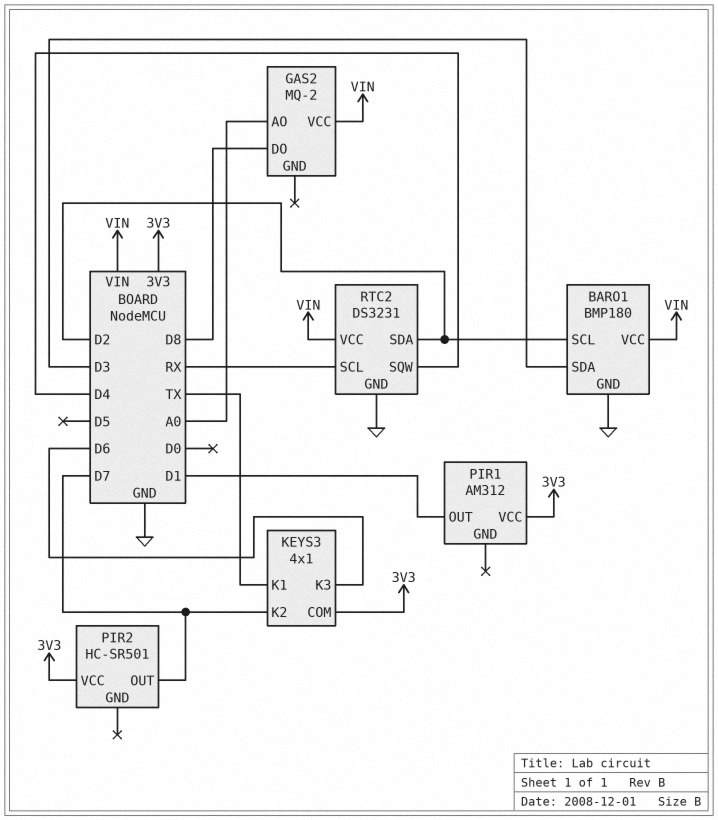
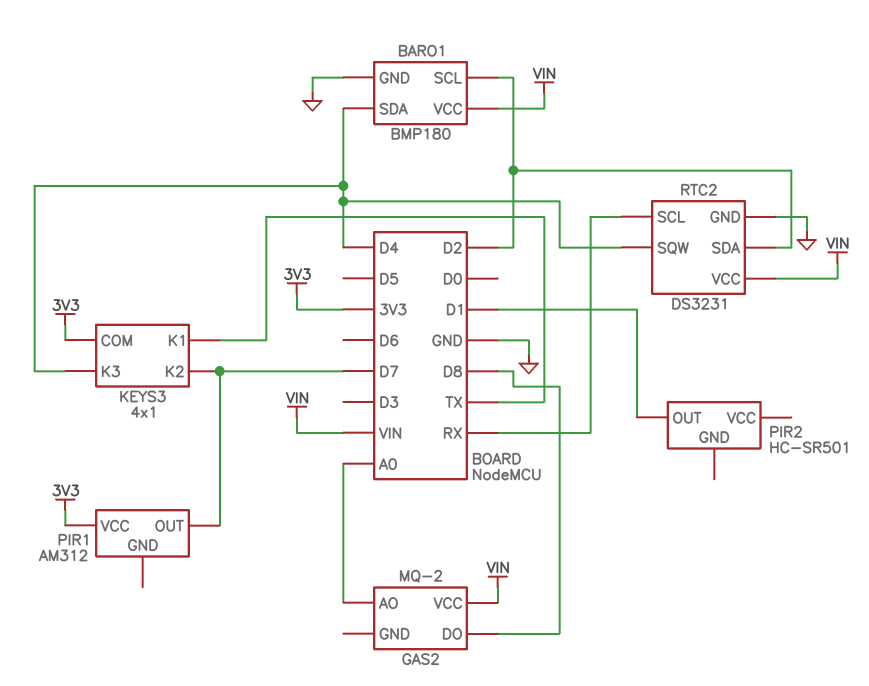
BARO1 pin SDA: D3 -> D4
KEYS3 pin K3: D6 -> D4
PIR1 pin OUT: D1 -> D7
PIR2 pin OUT: D7 -> D1
PIR2 pin VCC: 3V3 -> none

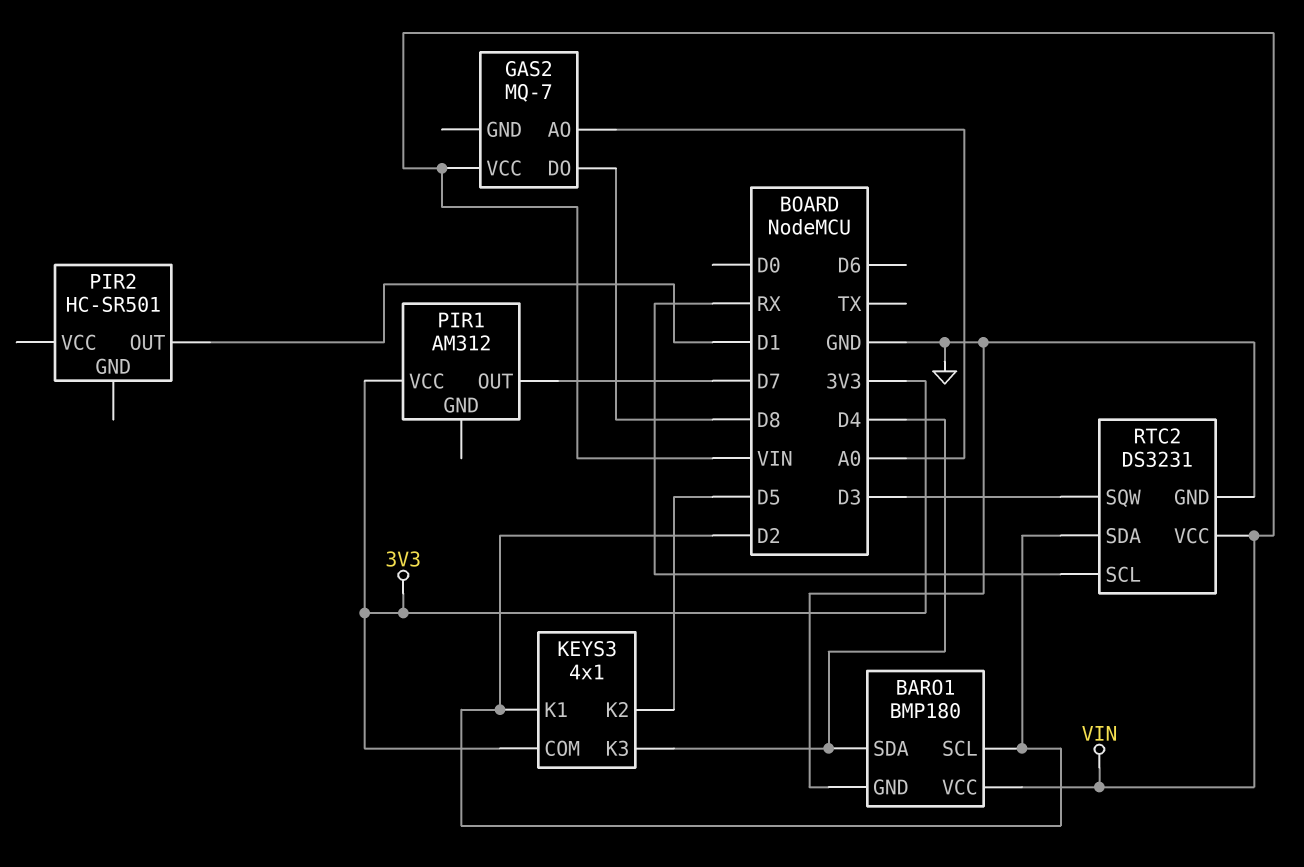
GAS2: MQ-2 -> MQ-7
KEYS3 pin K1: TX -> D2
KEYS3 pin K2: D7 -> D5
RTC2 pin SQW: D4 -> D3

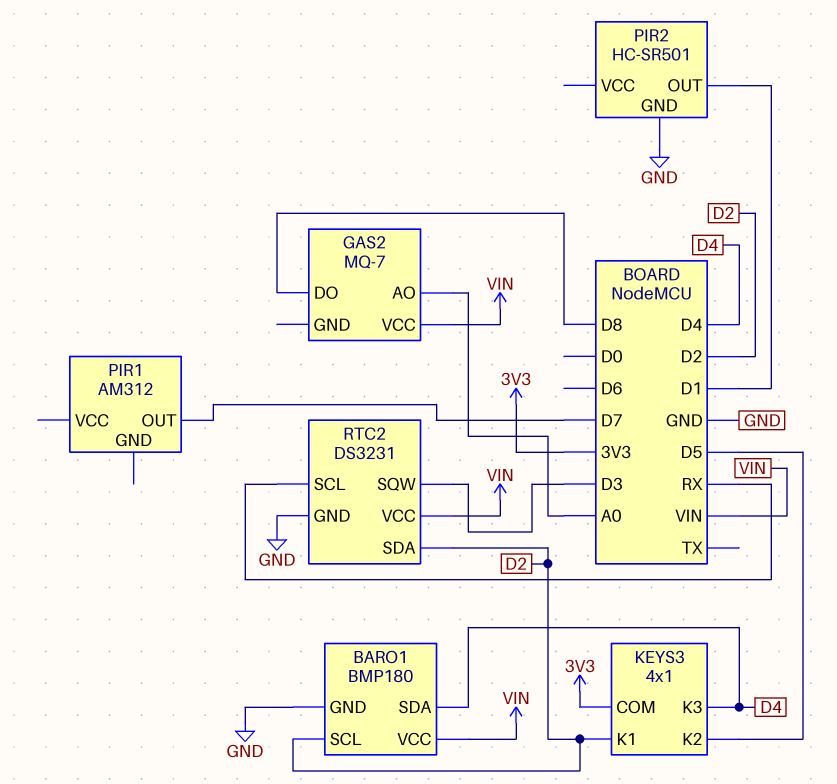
PIR1 pin VCC: 3V3 -> none
PIR2 pin GND: none -> GND

